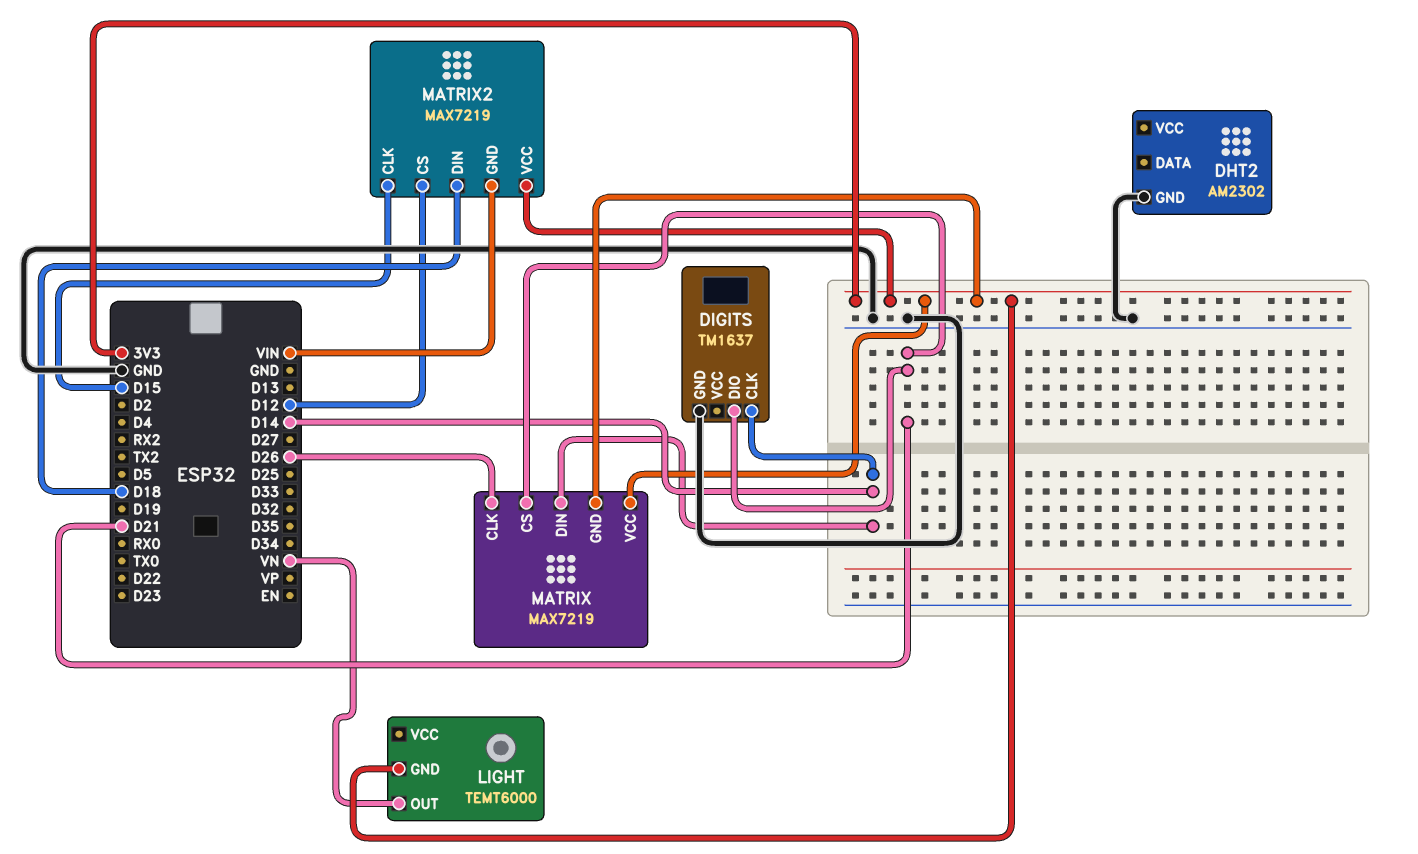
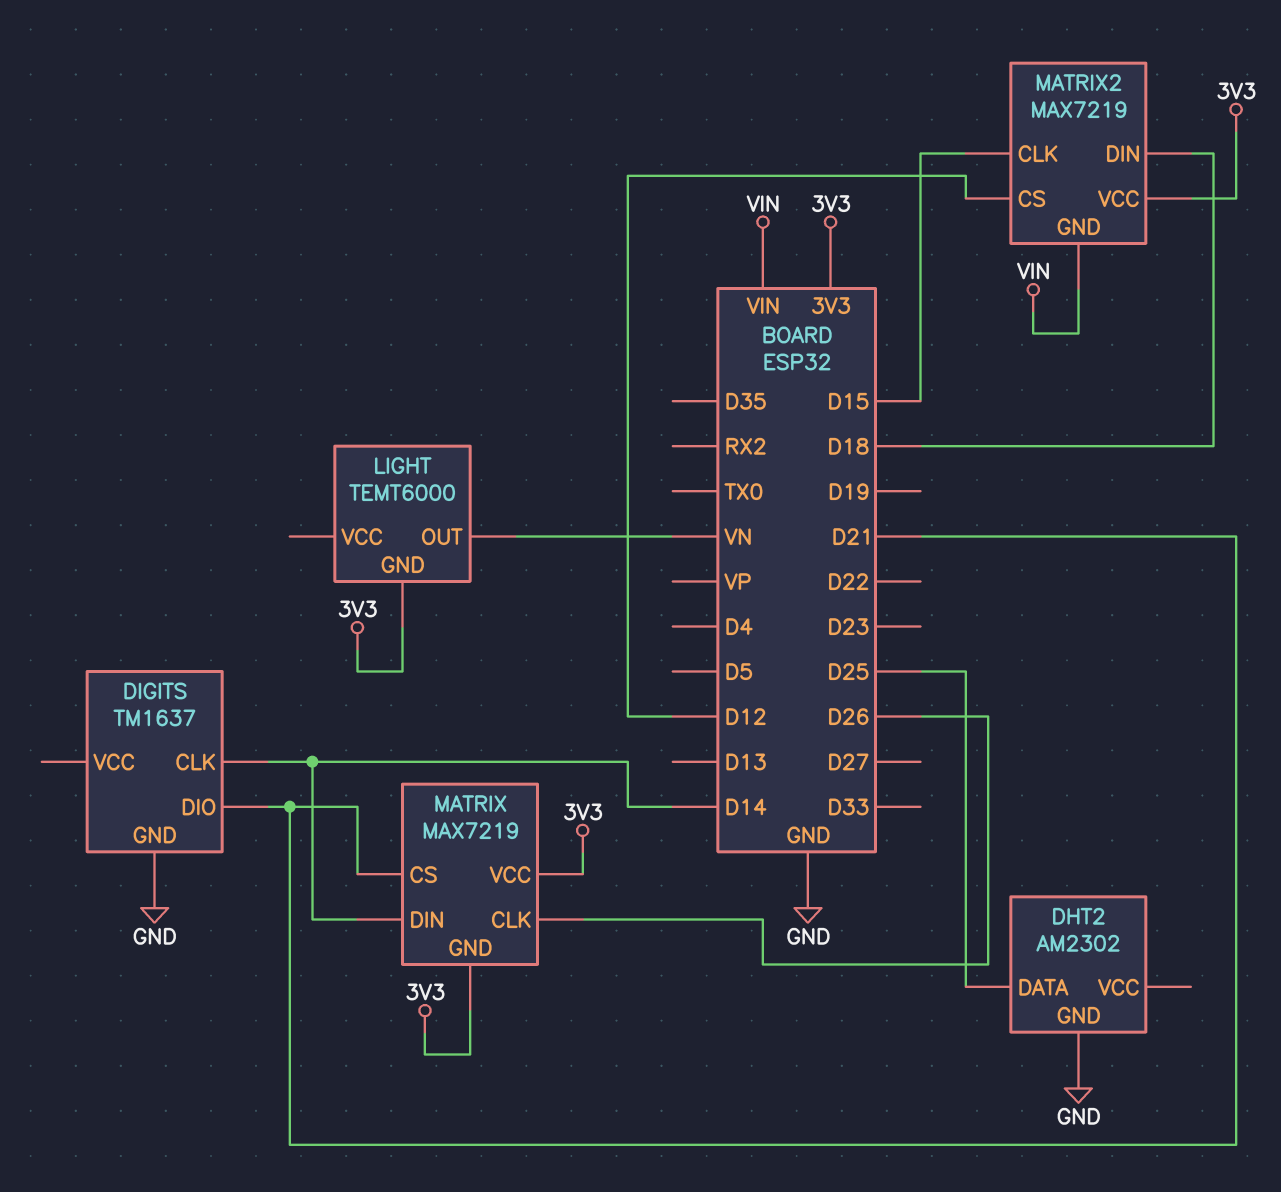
DHT2 pin DATA: none -> D25

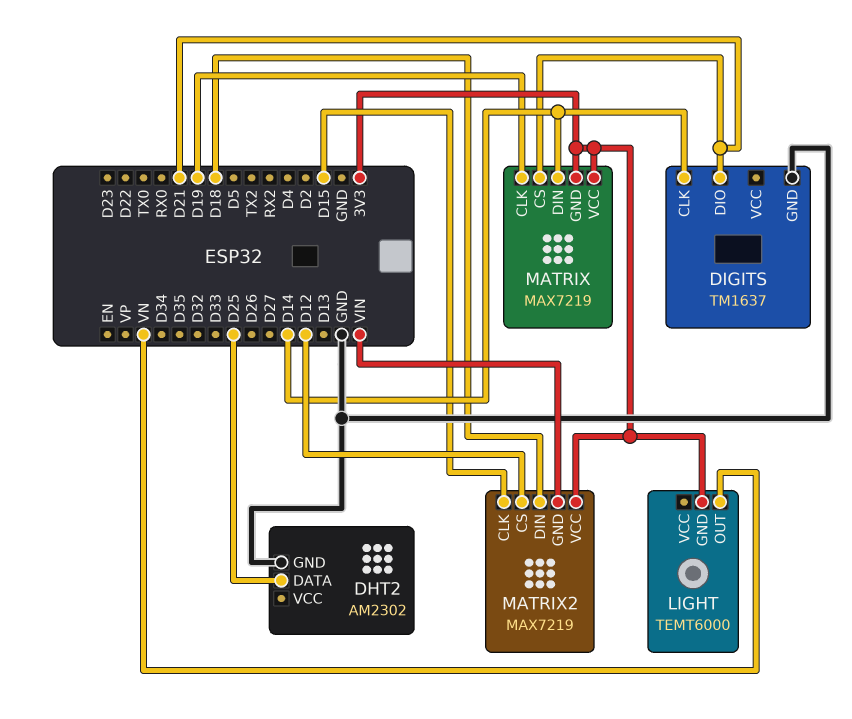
MATRIX pin CLK: D26 -> D19

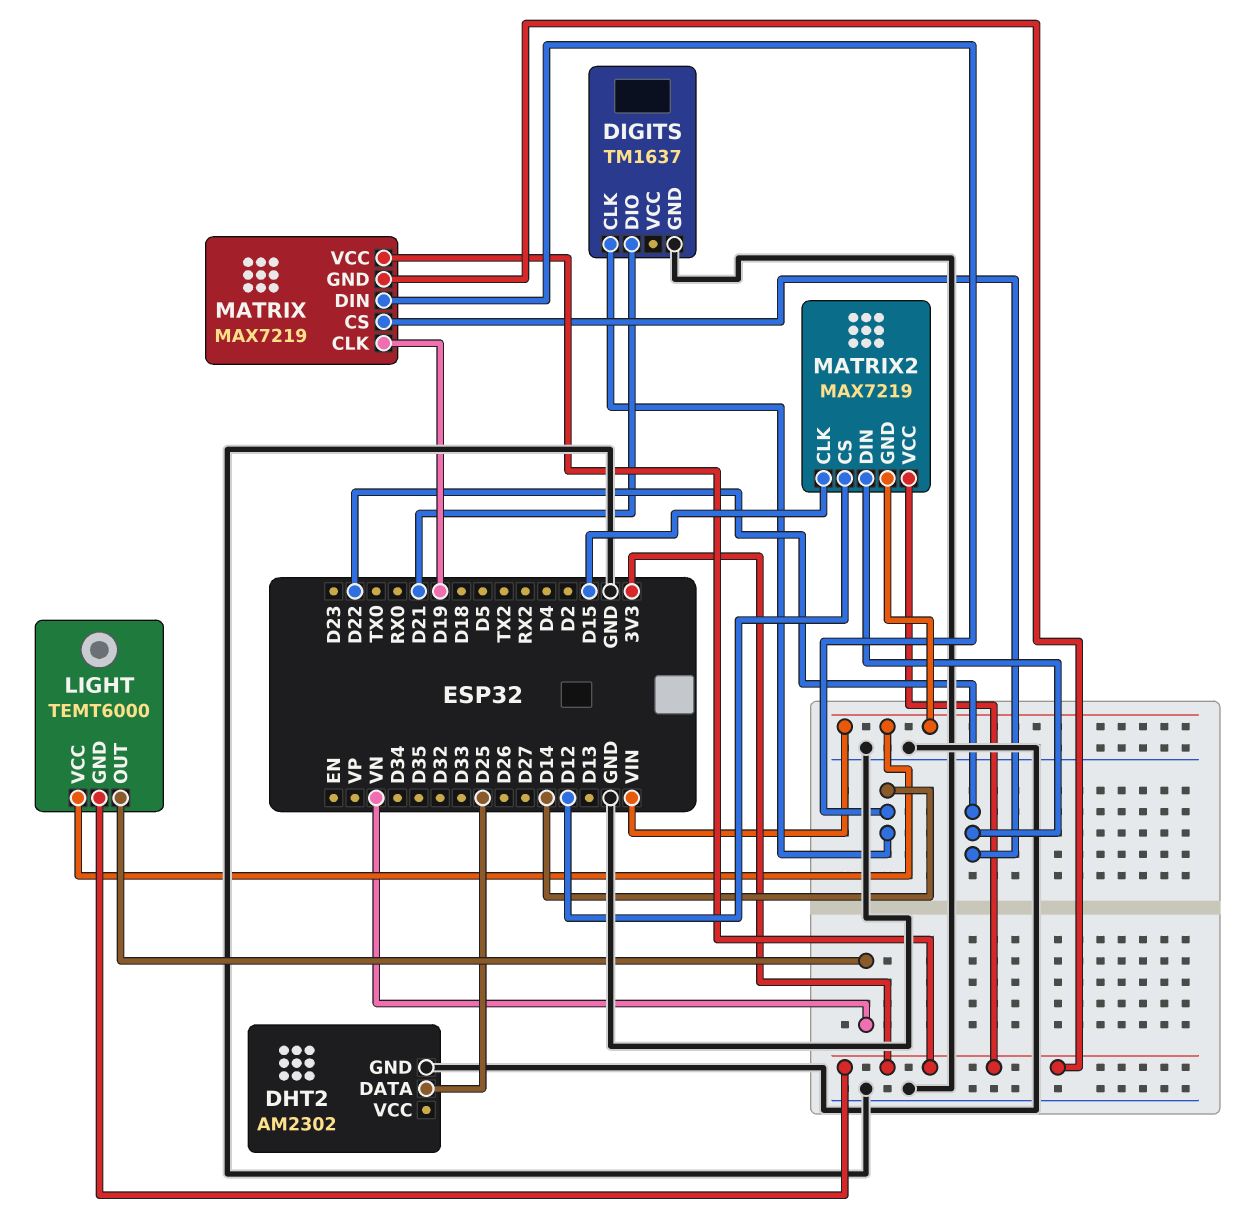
LIGHT pin VCC: none -> VIN
MATRIX pin CS: D21 -> D22
MATRIX2 pin DIN: D18 -> D22

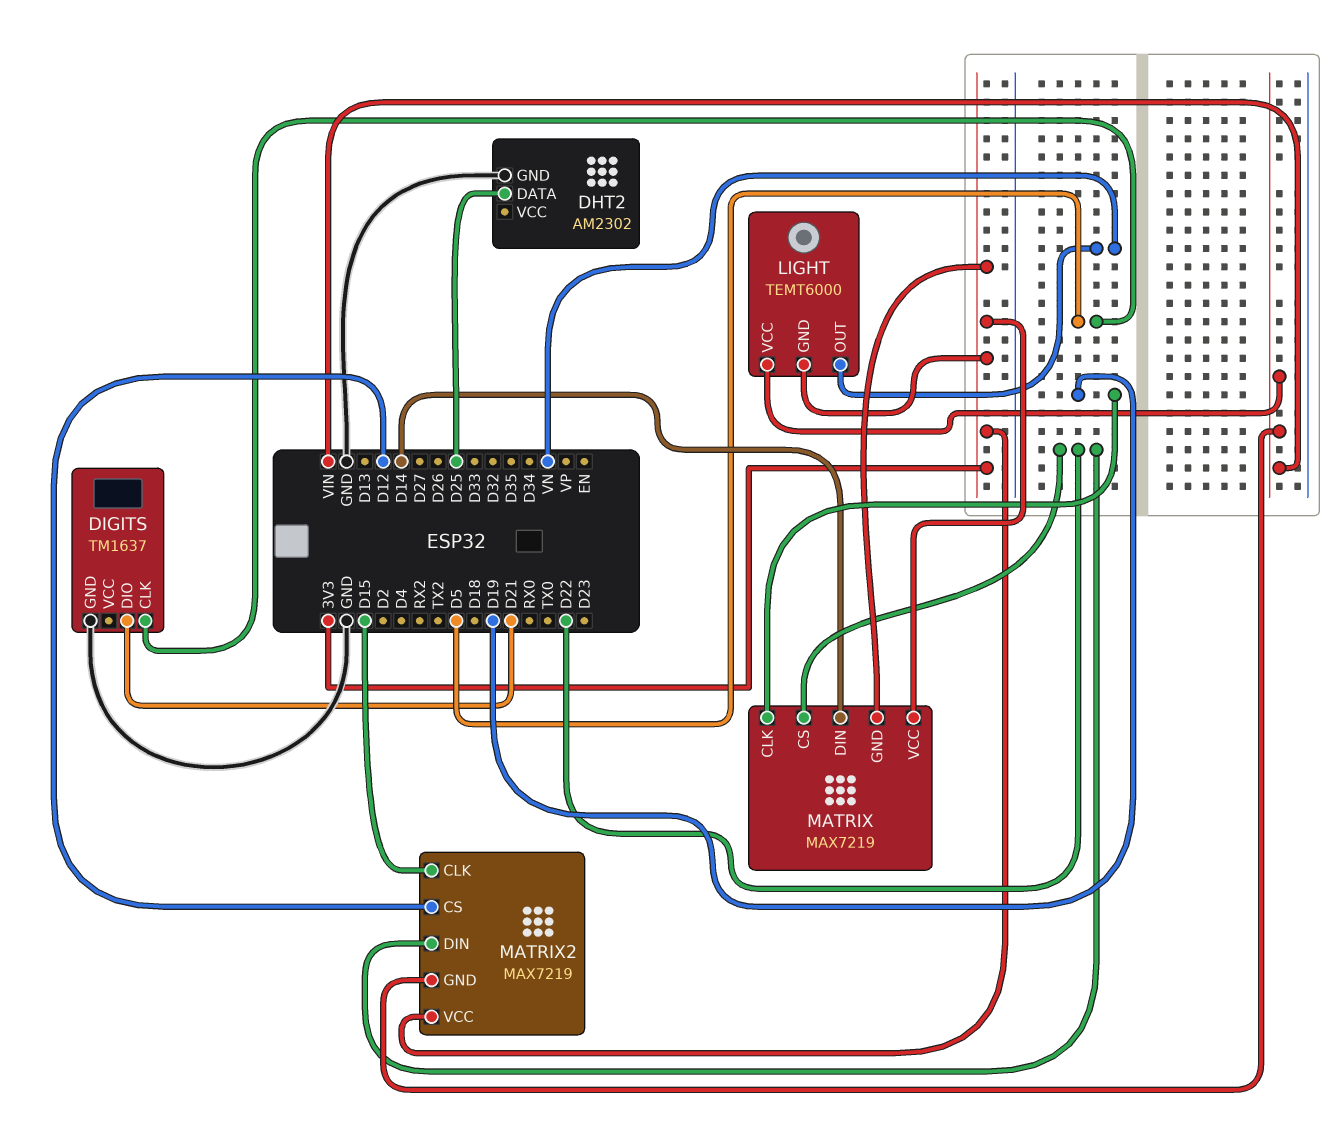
DIGITS pin CLK: D14 -> D5

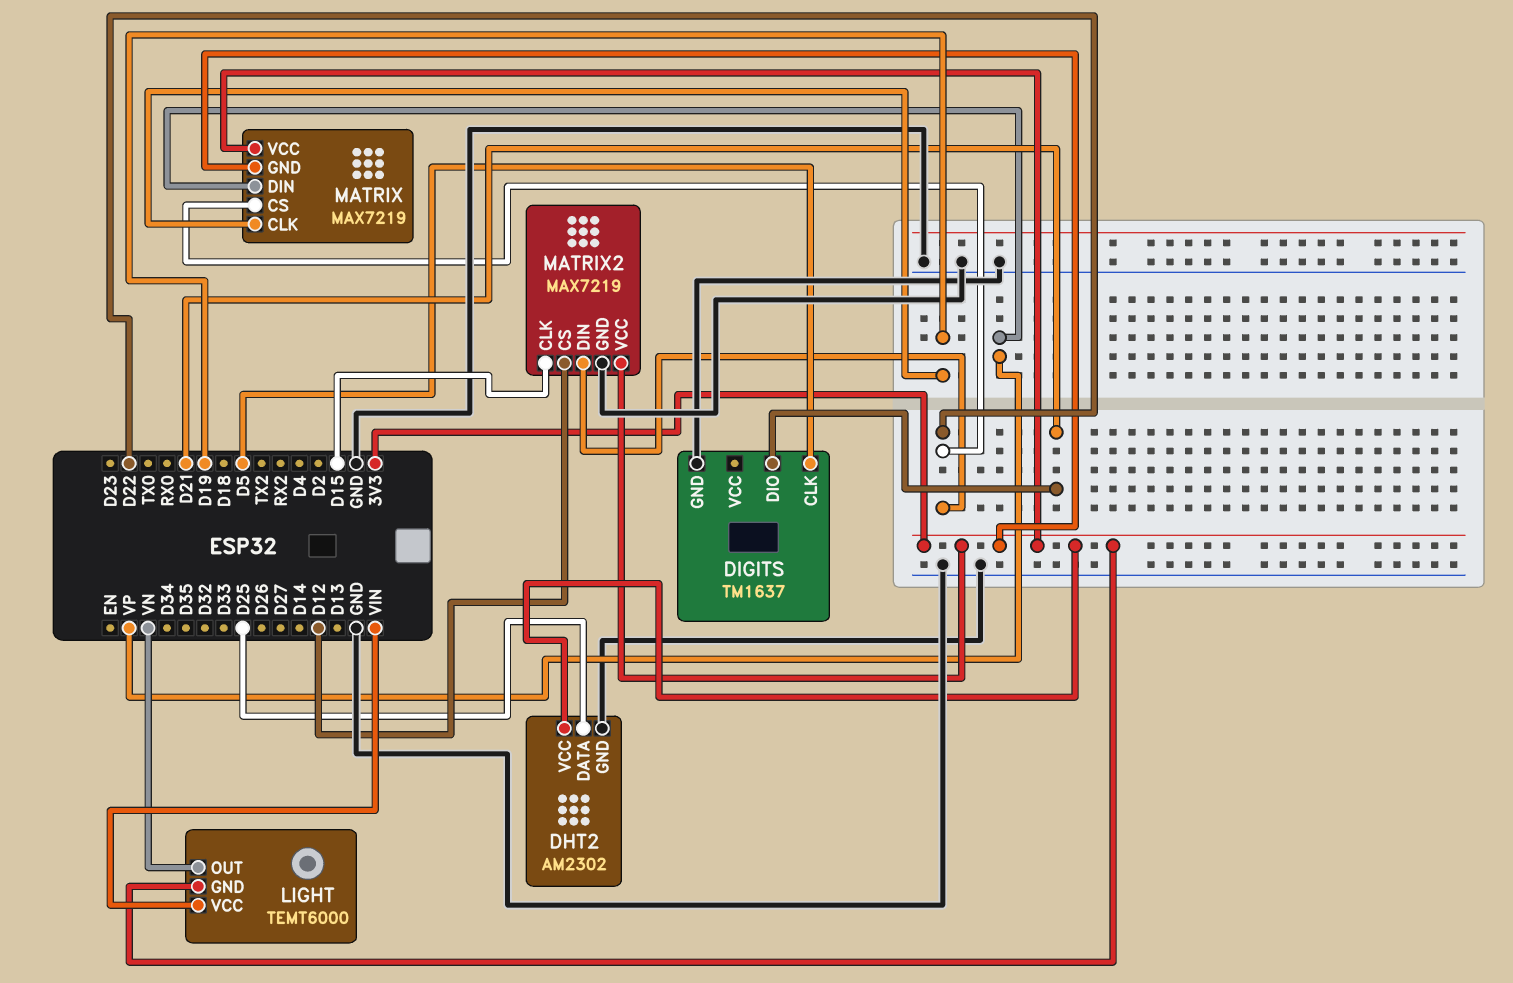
DHT2 pin VCC: none -> 3V3
MATRIX pin DIN: D14 -> VP
MATRIX2 pin GND: VIN -> GND

